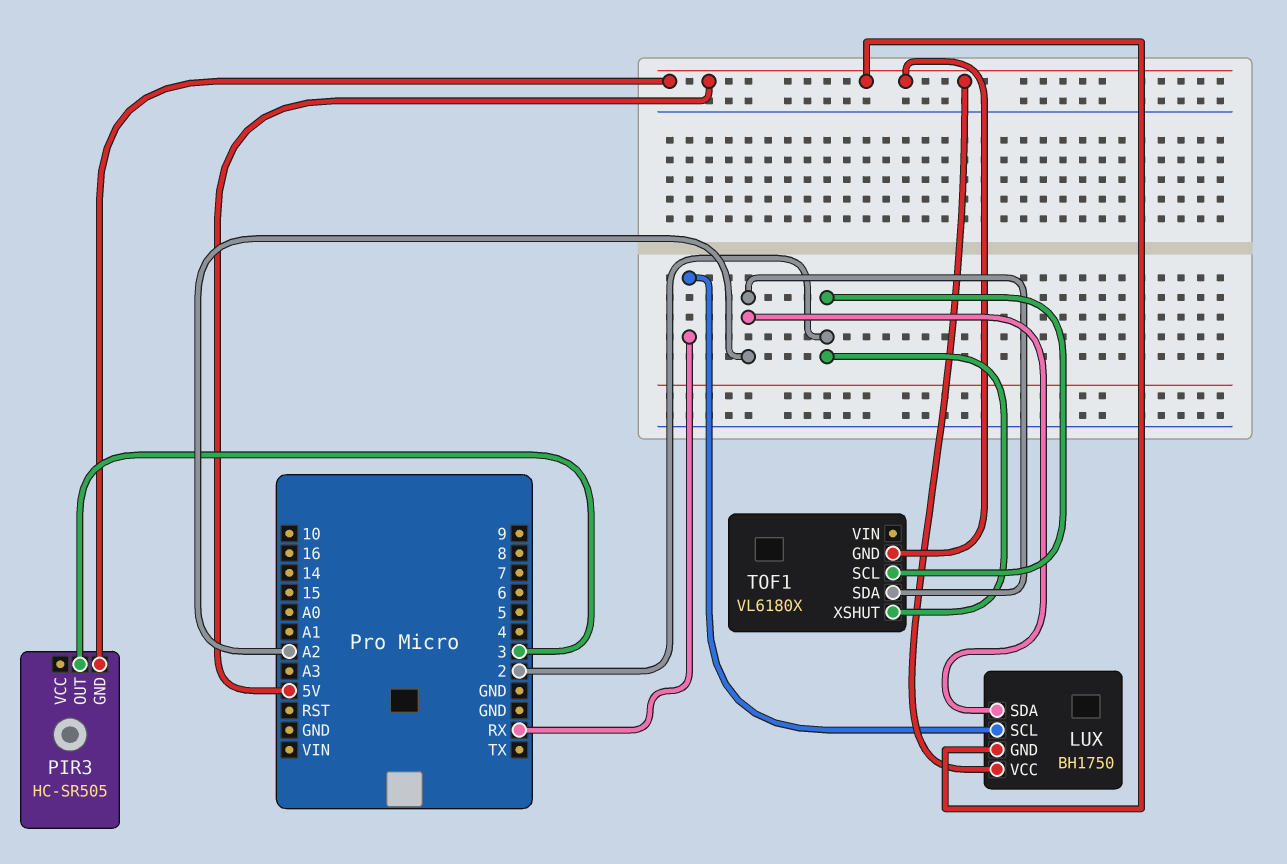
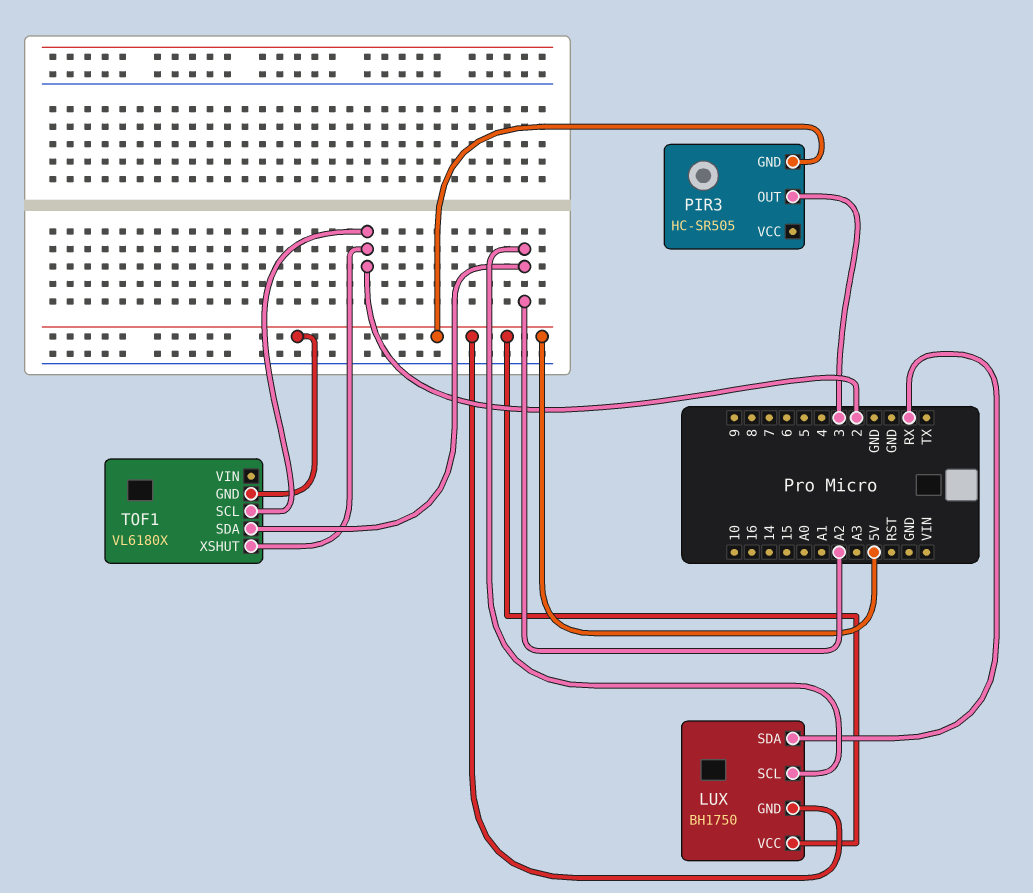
LUX pin SCL: RX -> A2
LUX pin SDA: A2 -> RX

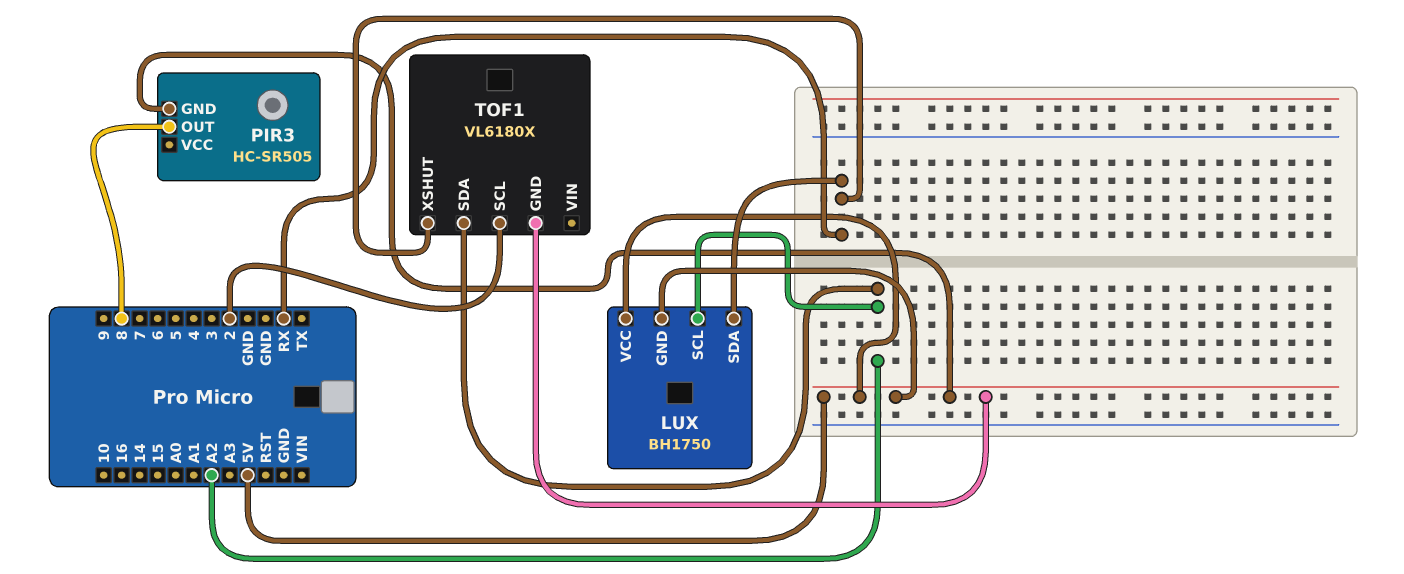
PIR3 pin OUT: 3 -> 8
TOF1 pin XSHUT: 2 -> RX

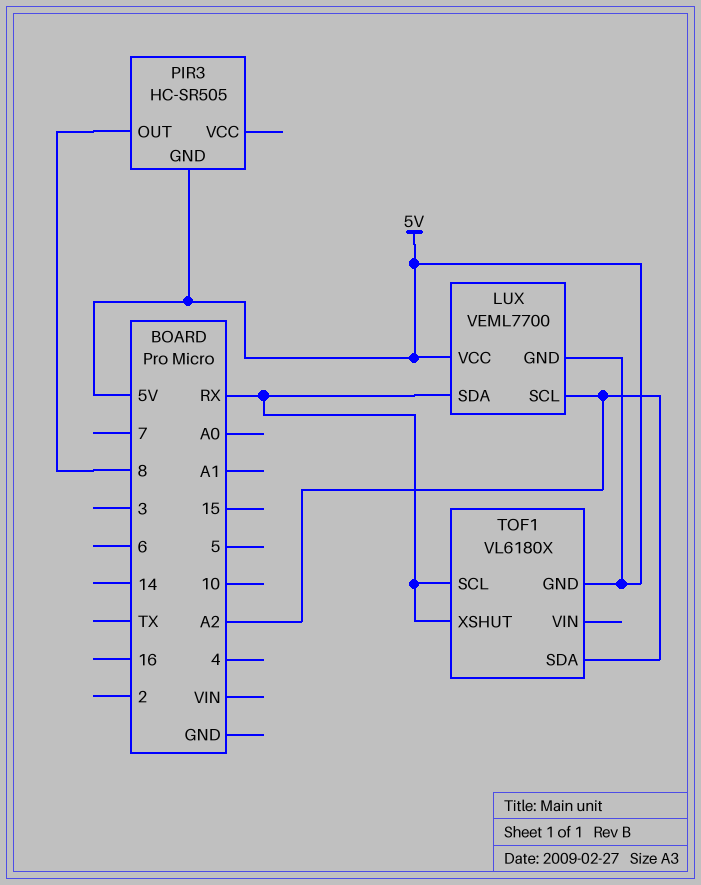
LUX: BH1750 -> VEML7700
TOF1 pin SCL: 2 -> RX

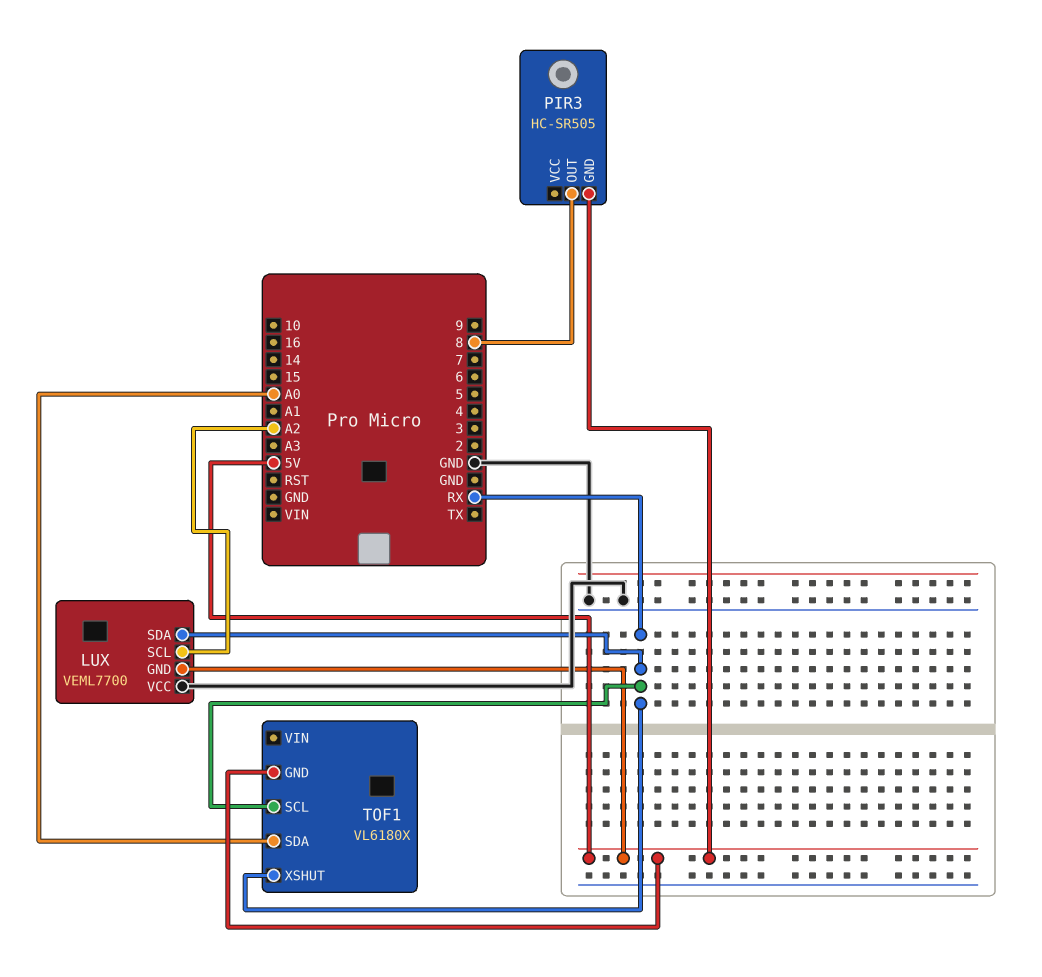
LUX pin VCC: 5V -> GND
TOF1 pin SDA: A2 -> A0

